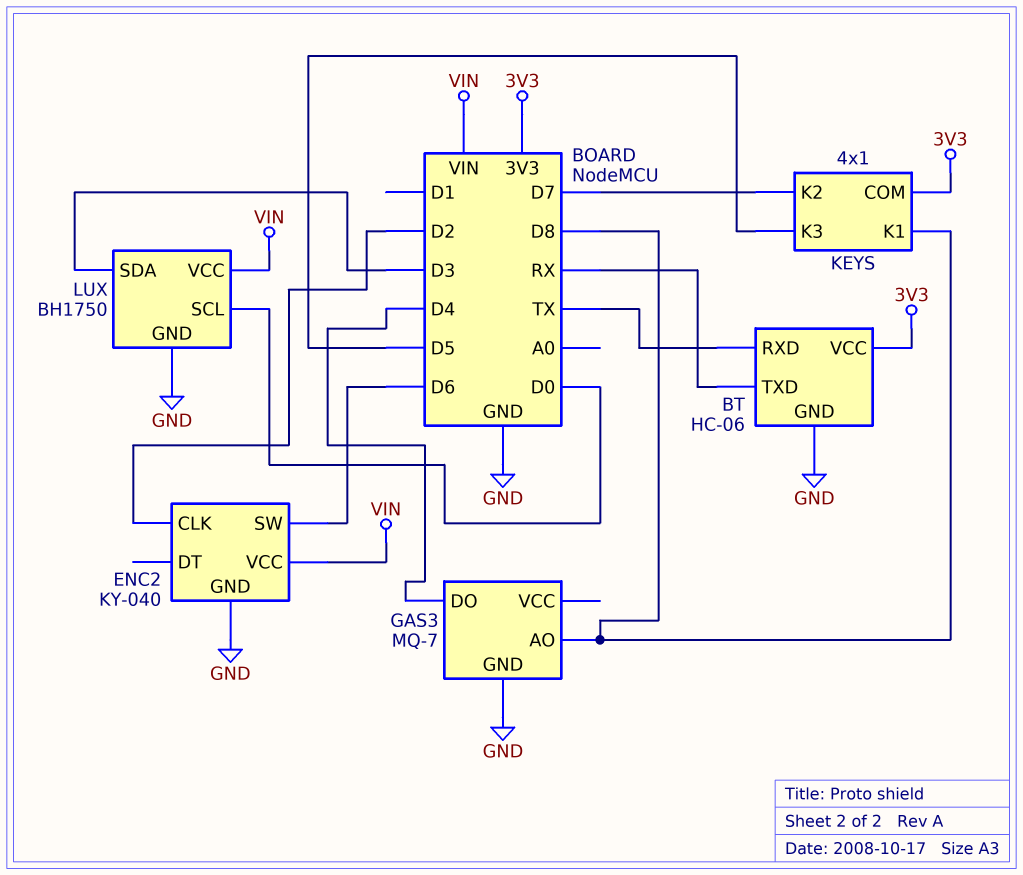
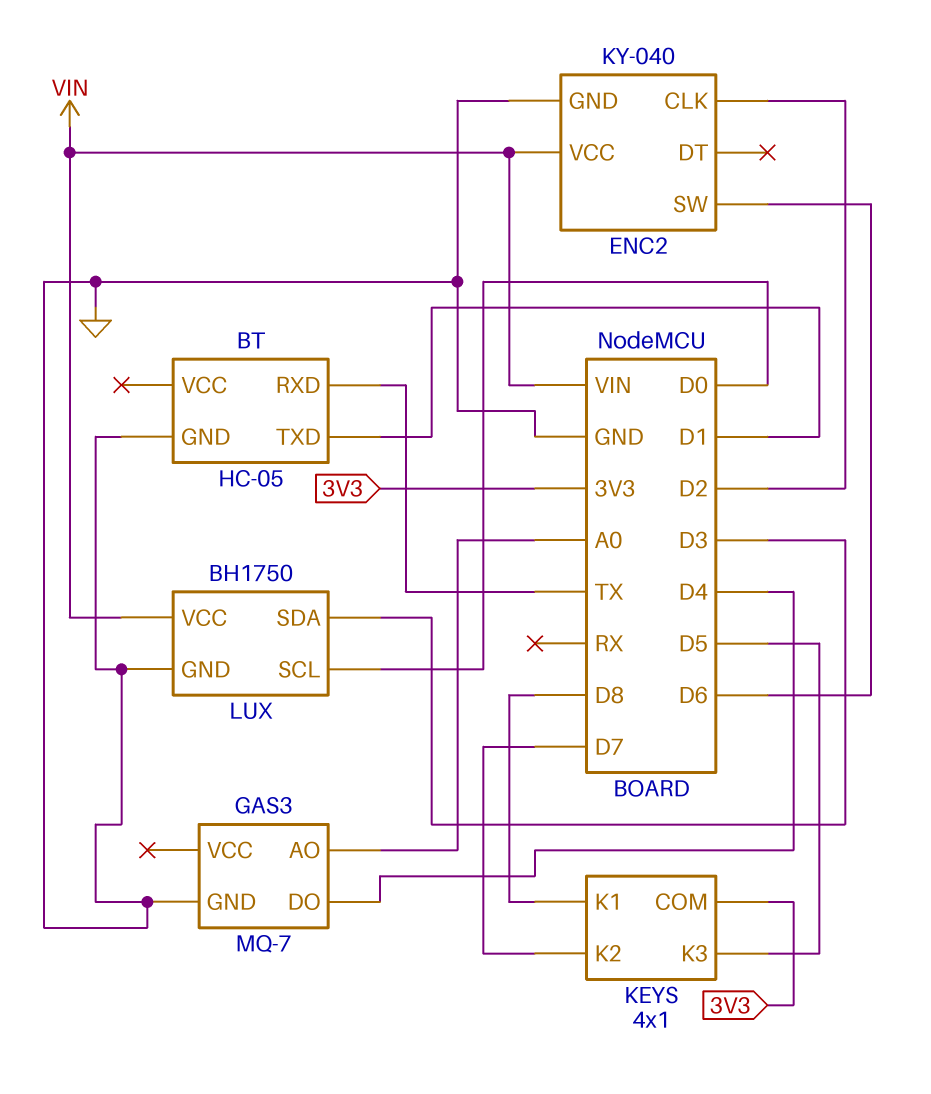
BT: HC-06 -> HC-05
BT pin TXD: RX -> D1
BT pin VCC: 3V3 -> none
GAS3 pin AO: D8 -> A0

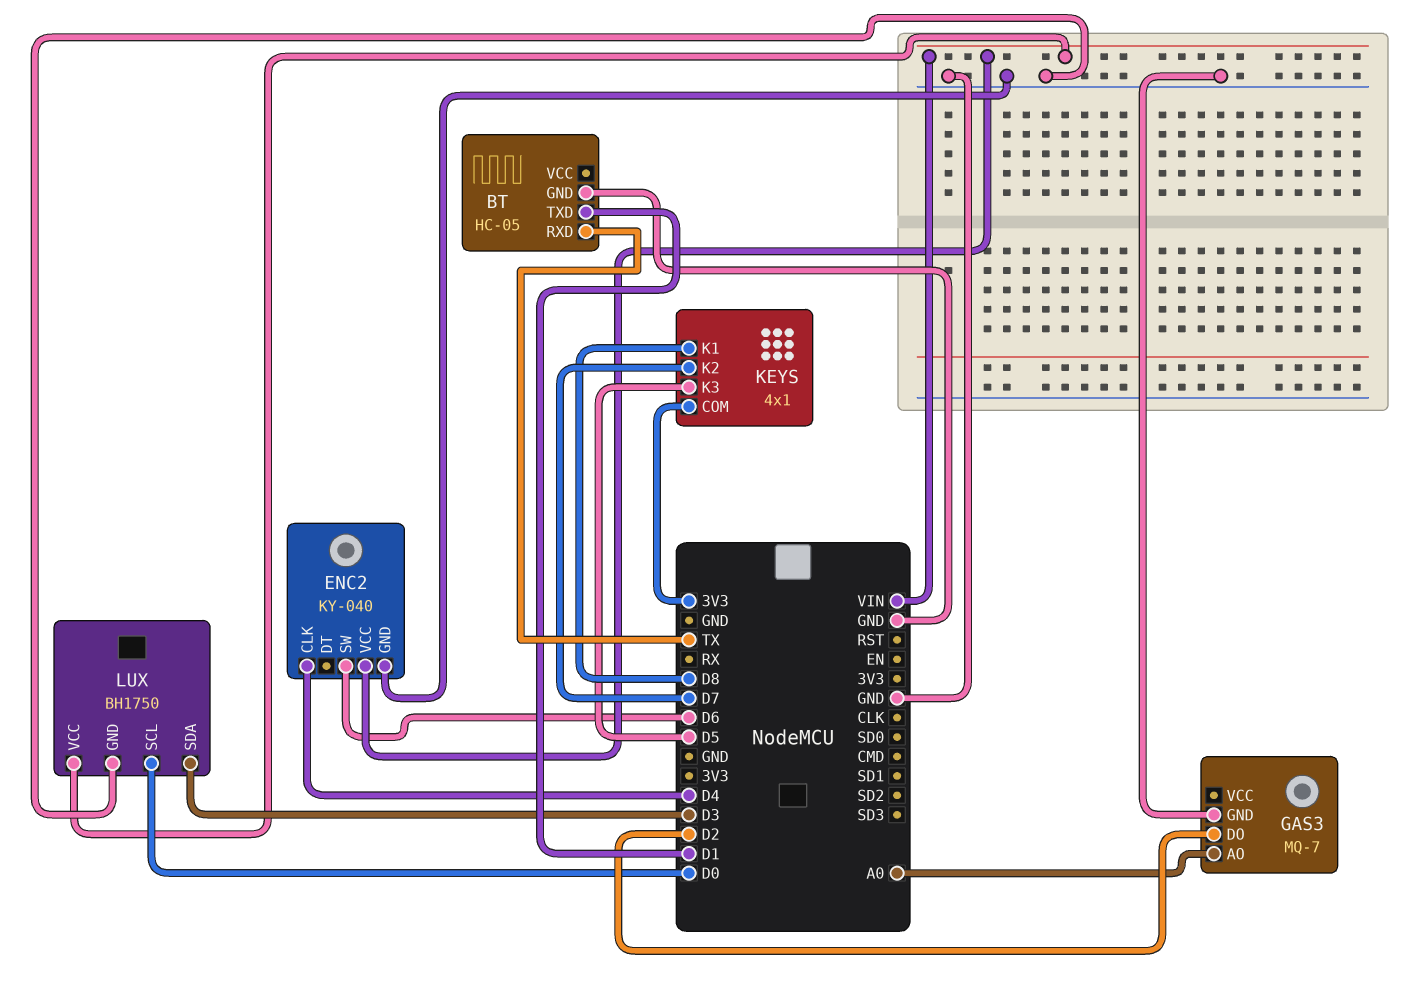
ENC2 pin CLK: D2 -> D4
GAS3 pin DO: D4 -> D2

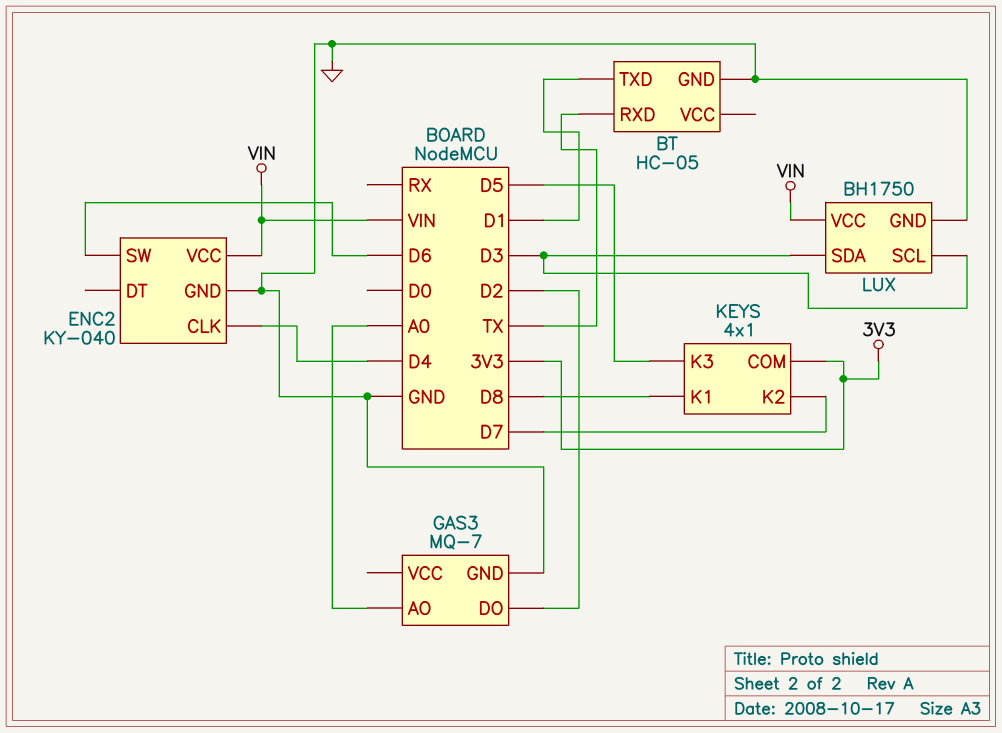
LUX pin SCL: D0 -> D3

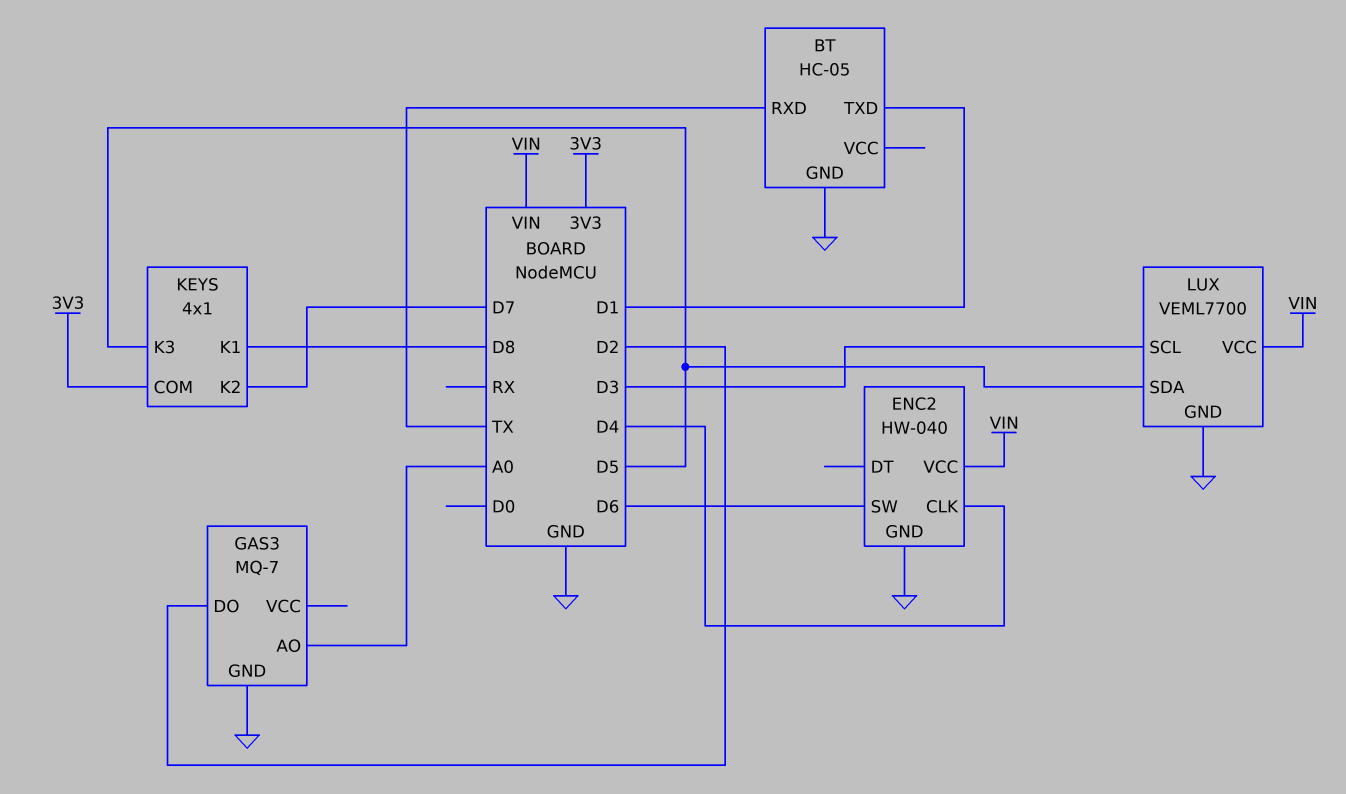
ENC2: KY-040 -> HW-040
LUX: BH1750 -> VEML7700
LUX pin SDA: D3 -> D5

